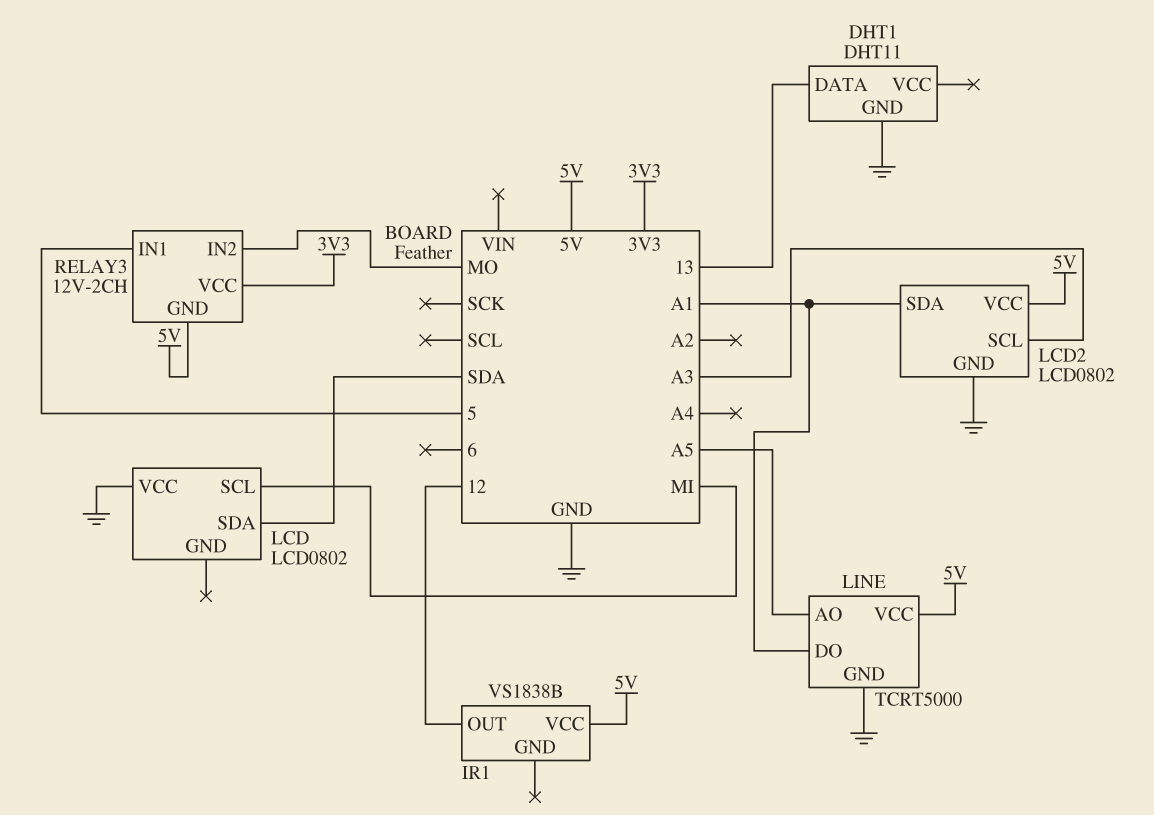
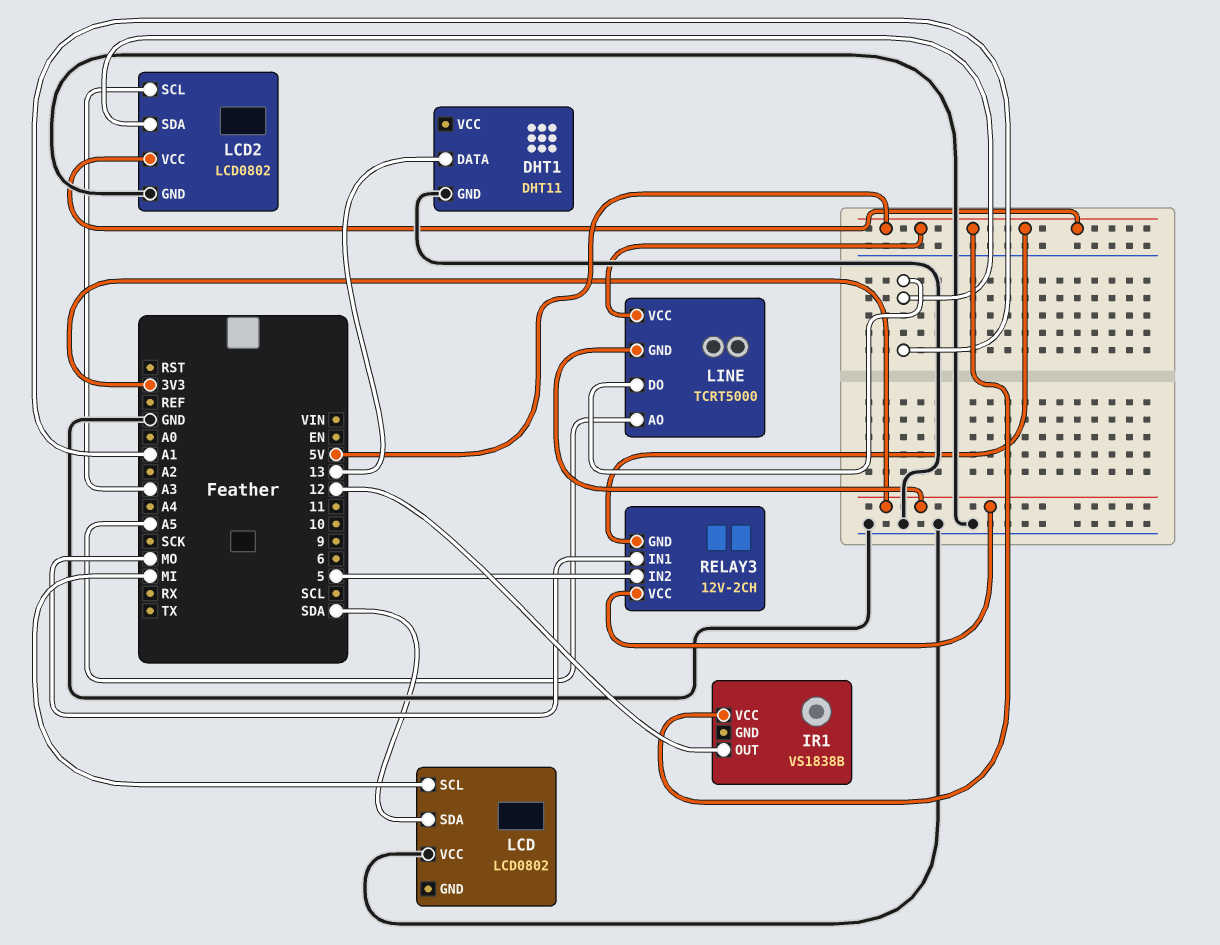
LINE pin GND: GND -> 3V3
RELAY3 pin IN1: 5 -> MO
RELAY3 pin IN2: MO -> 5

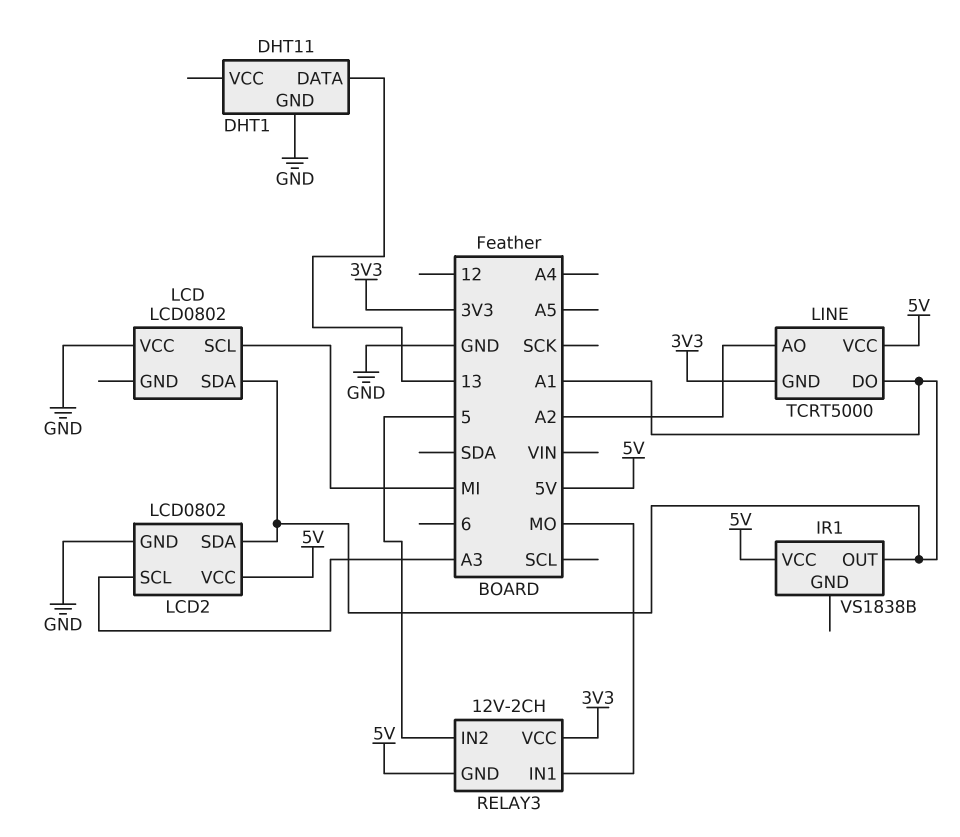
IR1 pin OUT: 12 -> A1
LCD pin SDA: SDA -> A1
LINE pin AO: A5 -> A2

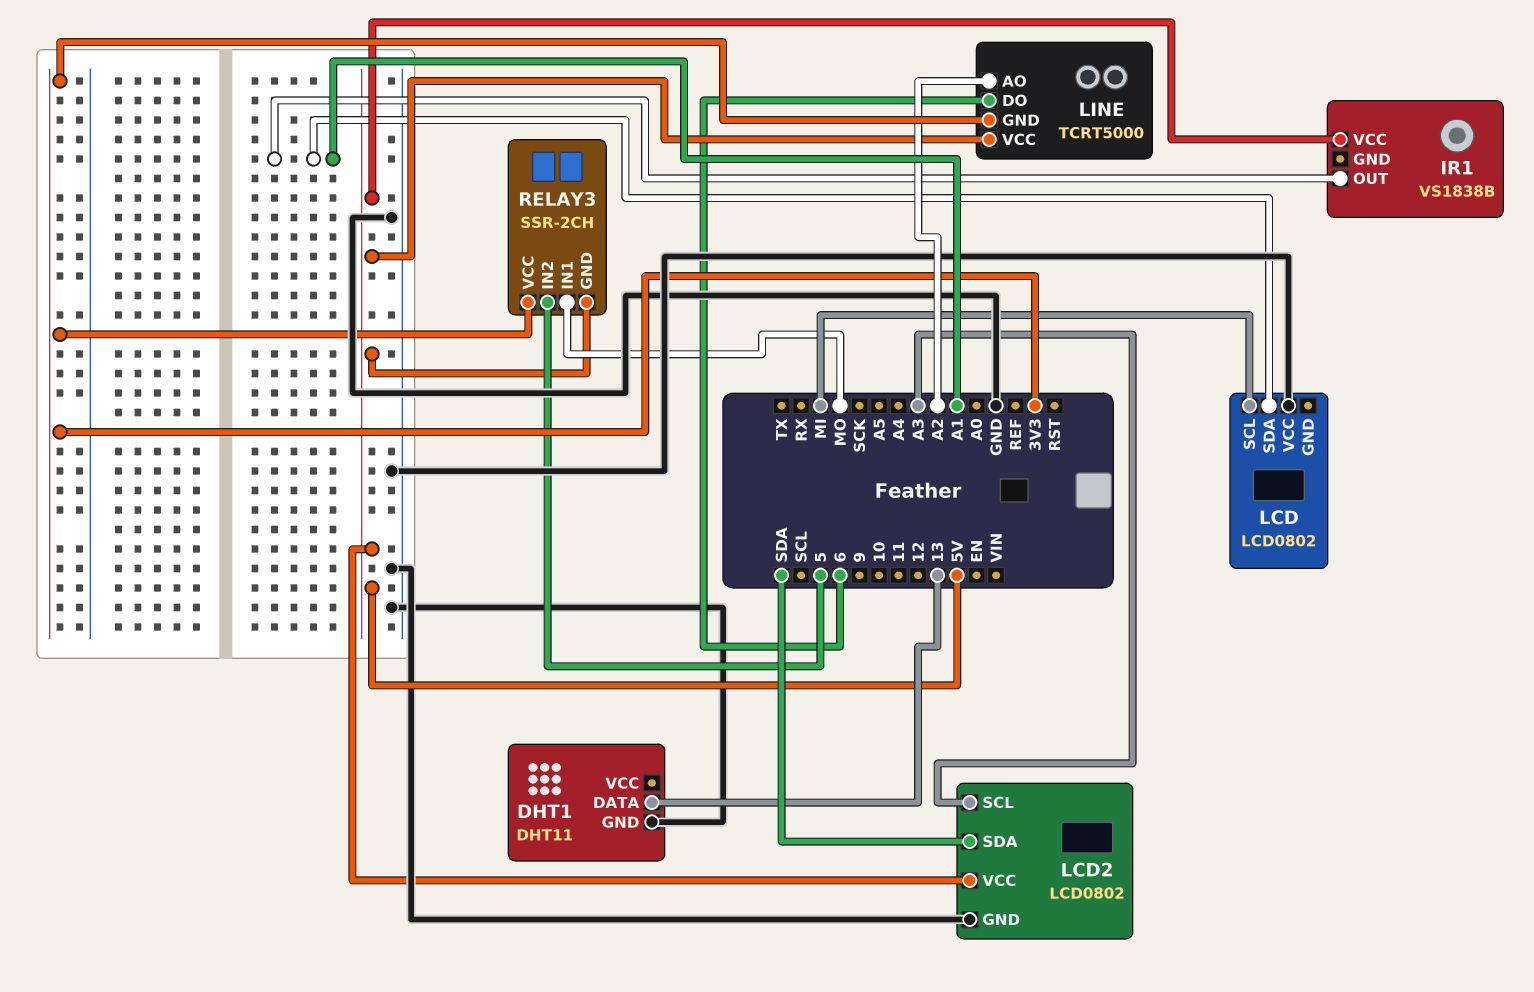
LCD2 pin SDA: A1 -> SDA
LINE pin DO: A1 -> 6
RELAY3: 12V-2CH -> SSR-2CH

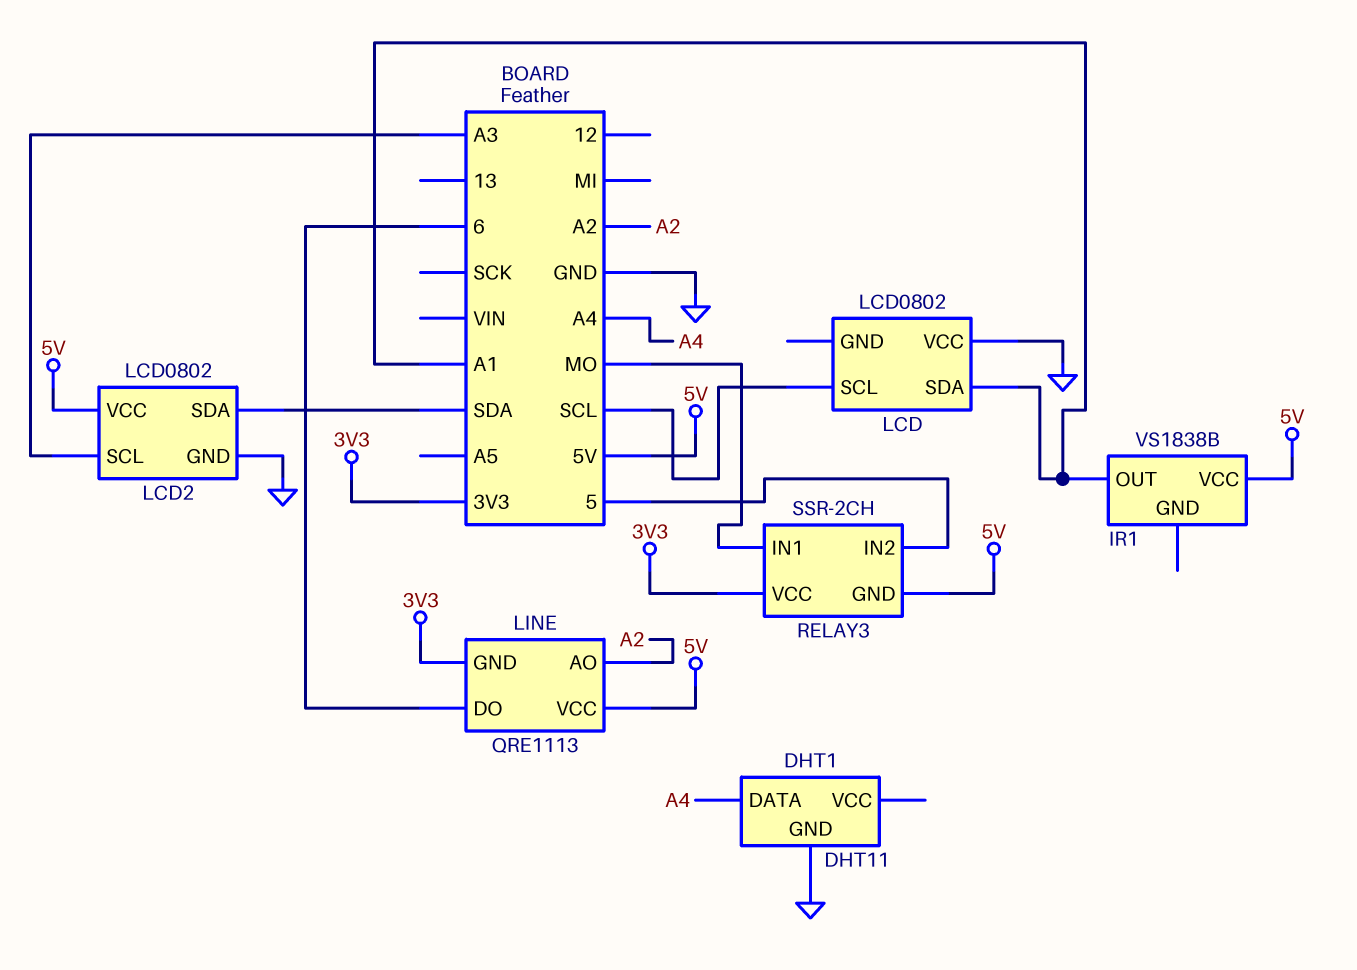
DHT1 pin DATA: 13 -> A4
LCD pin SCL: MI -> SCL
LINE: TCRT5000 -> QRE1113

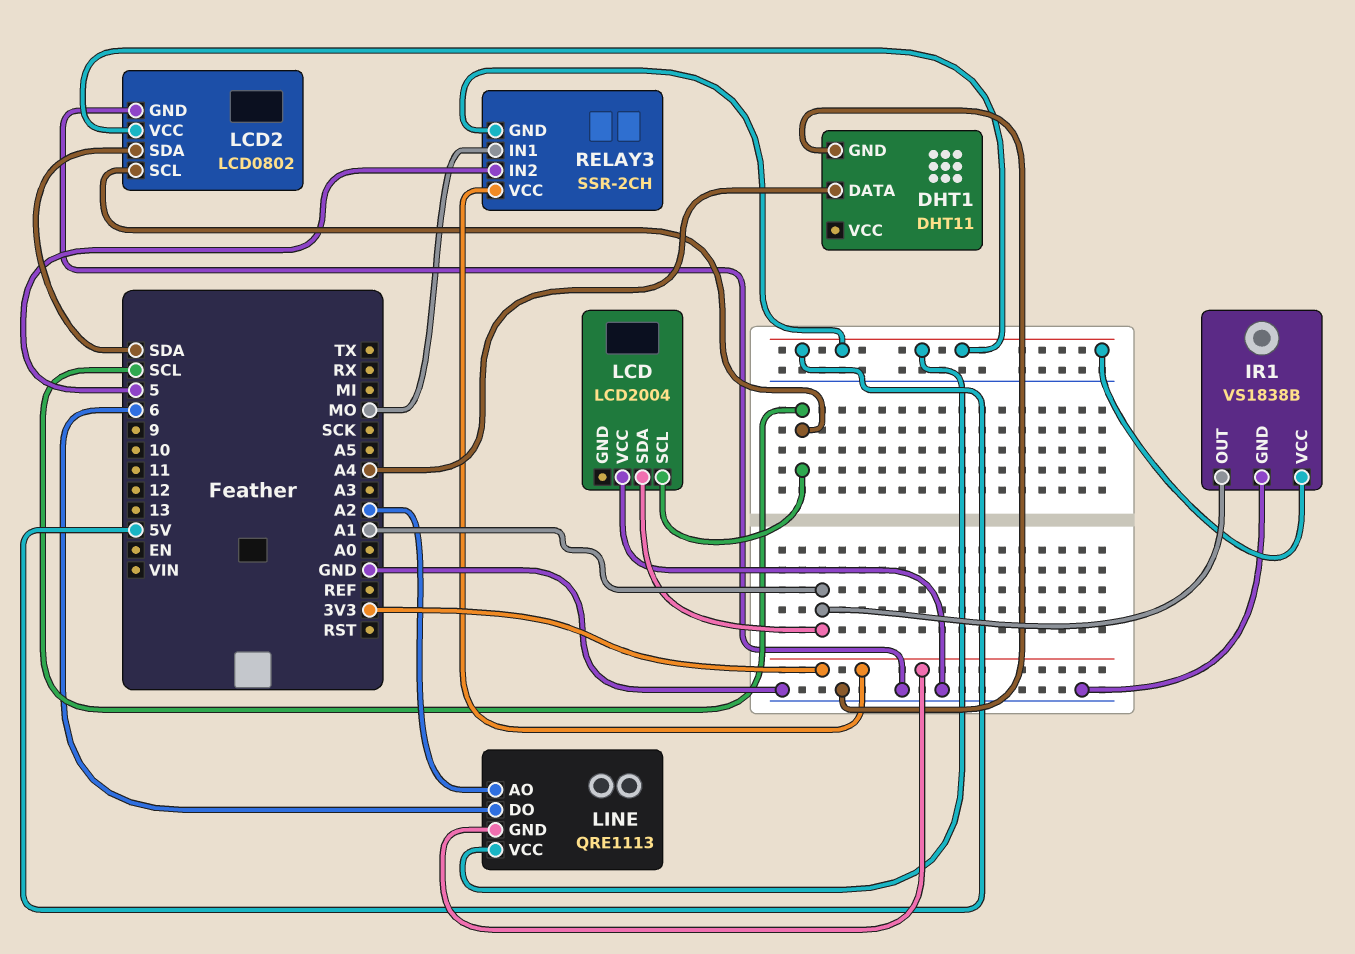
IR1 pin GND: none -> GND
LCD: LCD0802 -> LCD2004
LCD2 pin SCL: A3 -> SCL

